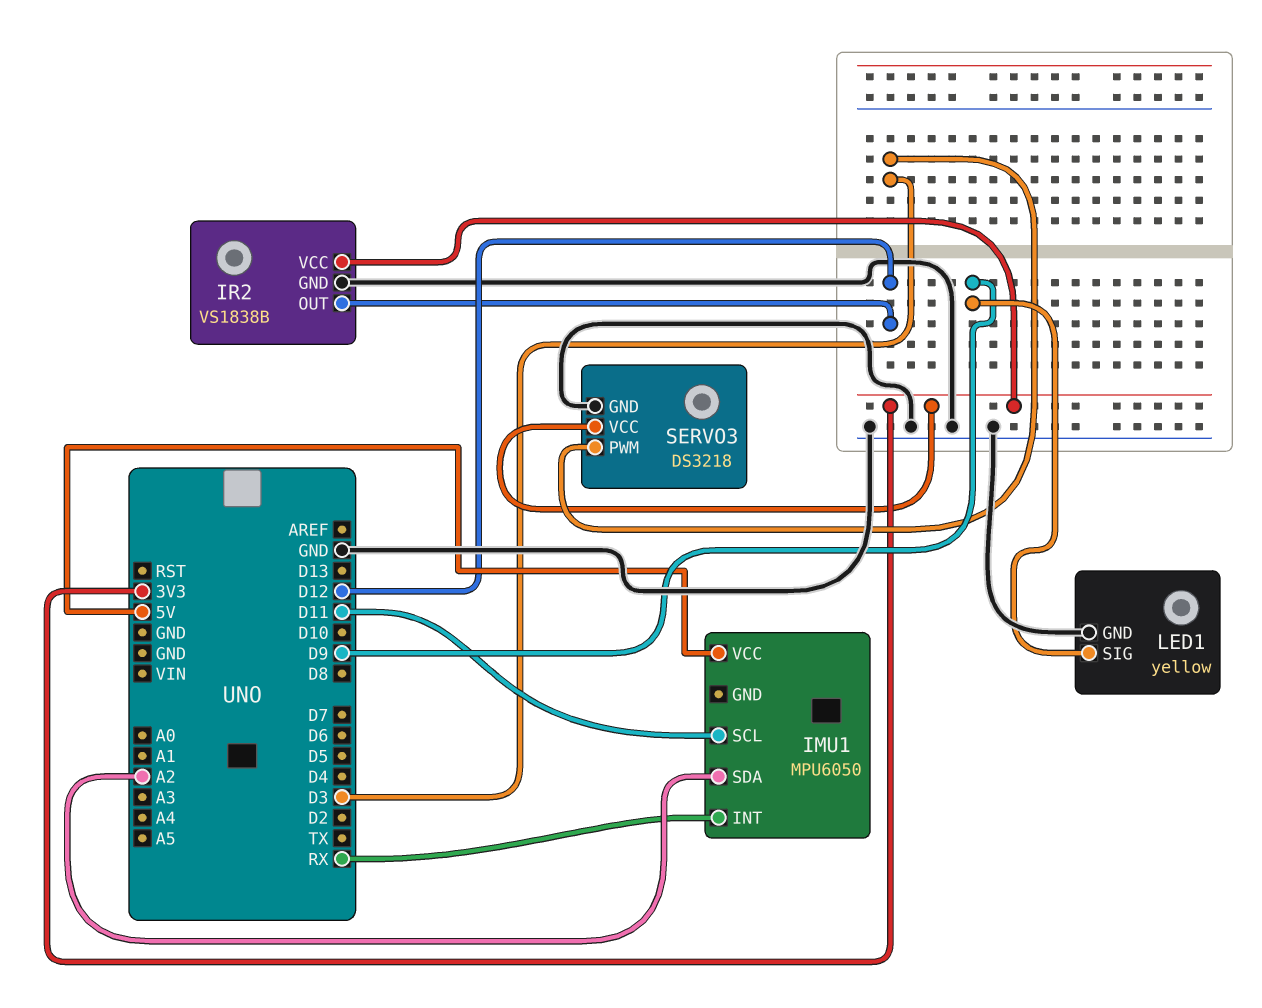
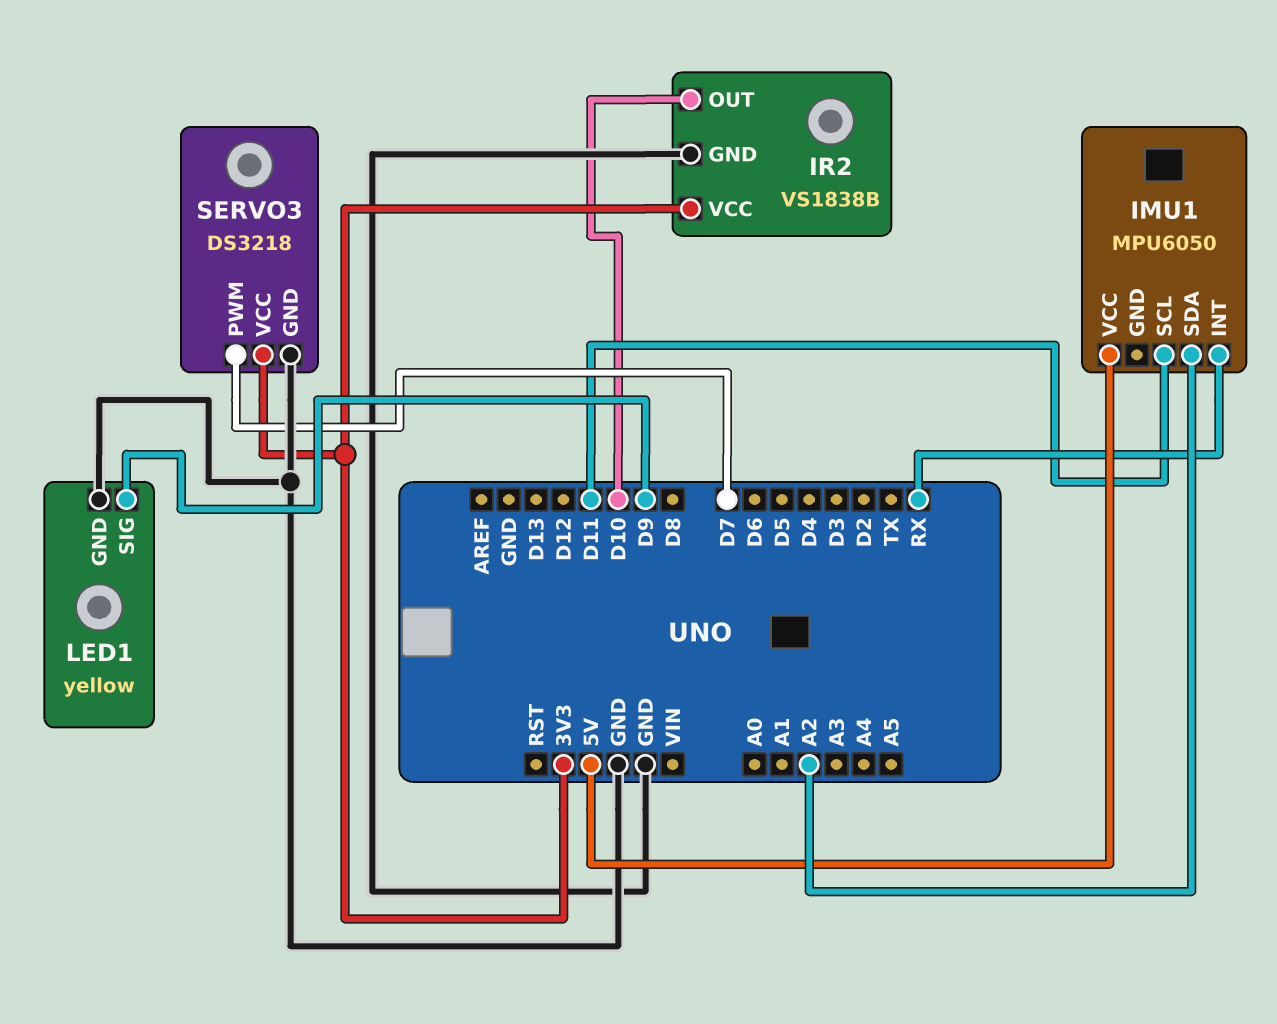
IR2 pin OUT: D12 -> D10
SERVO3 pin PWM: D3 -> D7

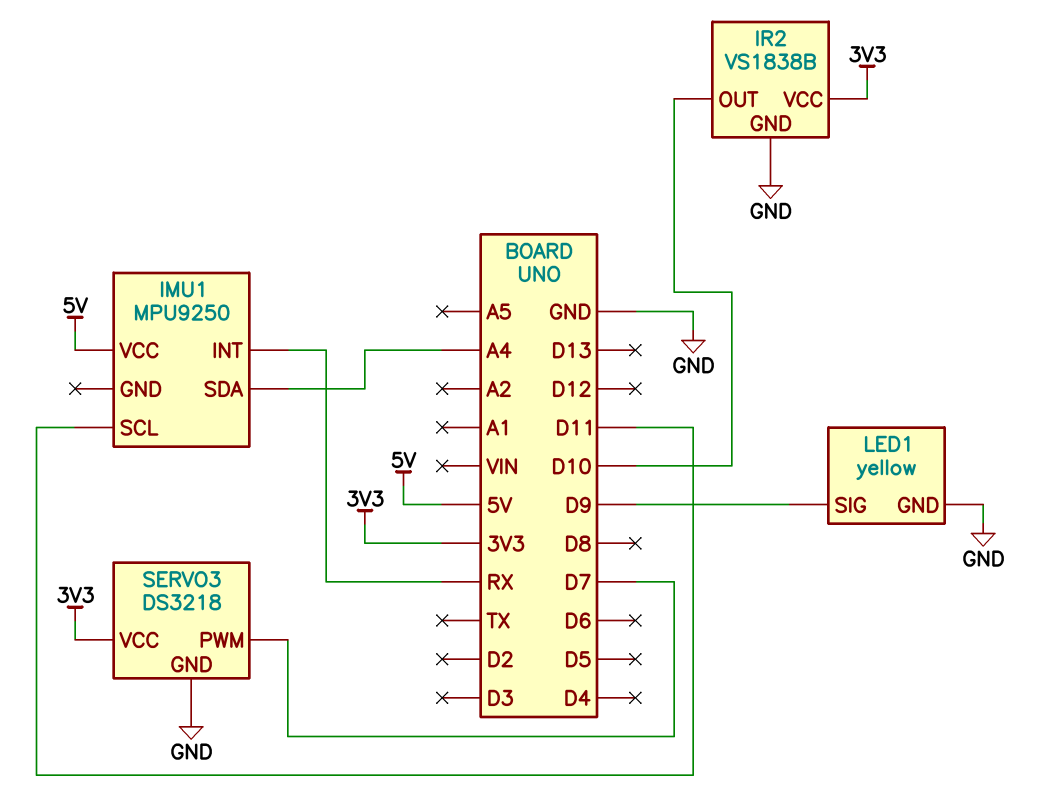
IMU1: MPU6050 -> MPU9250
IMU1 pin SDA: A2 -> A4

